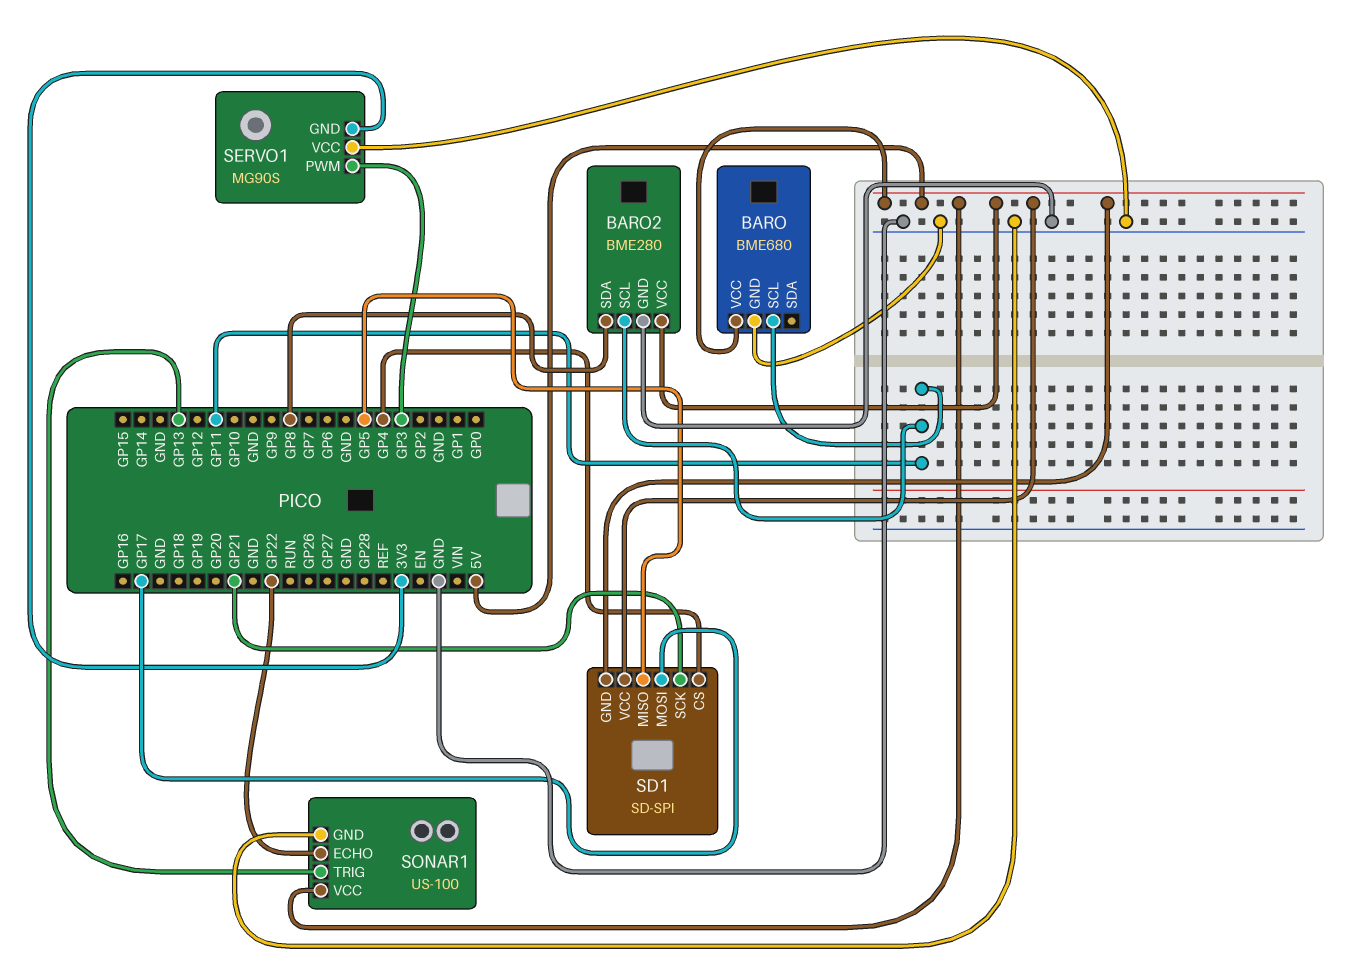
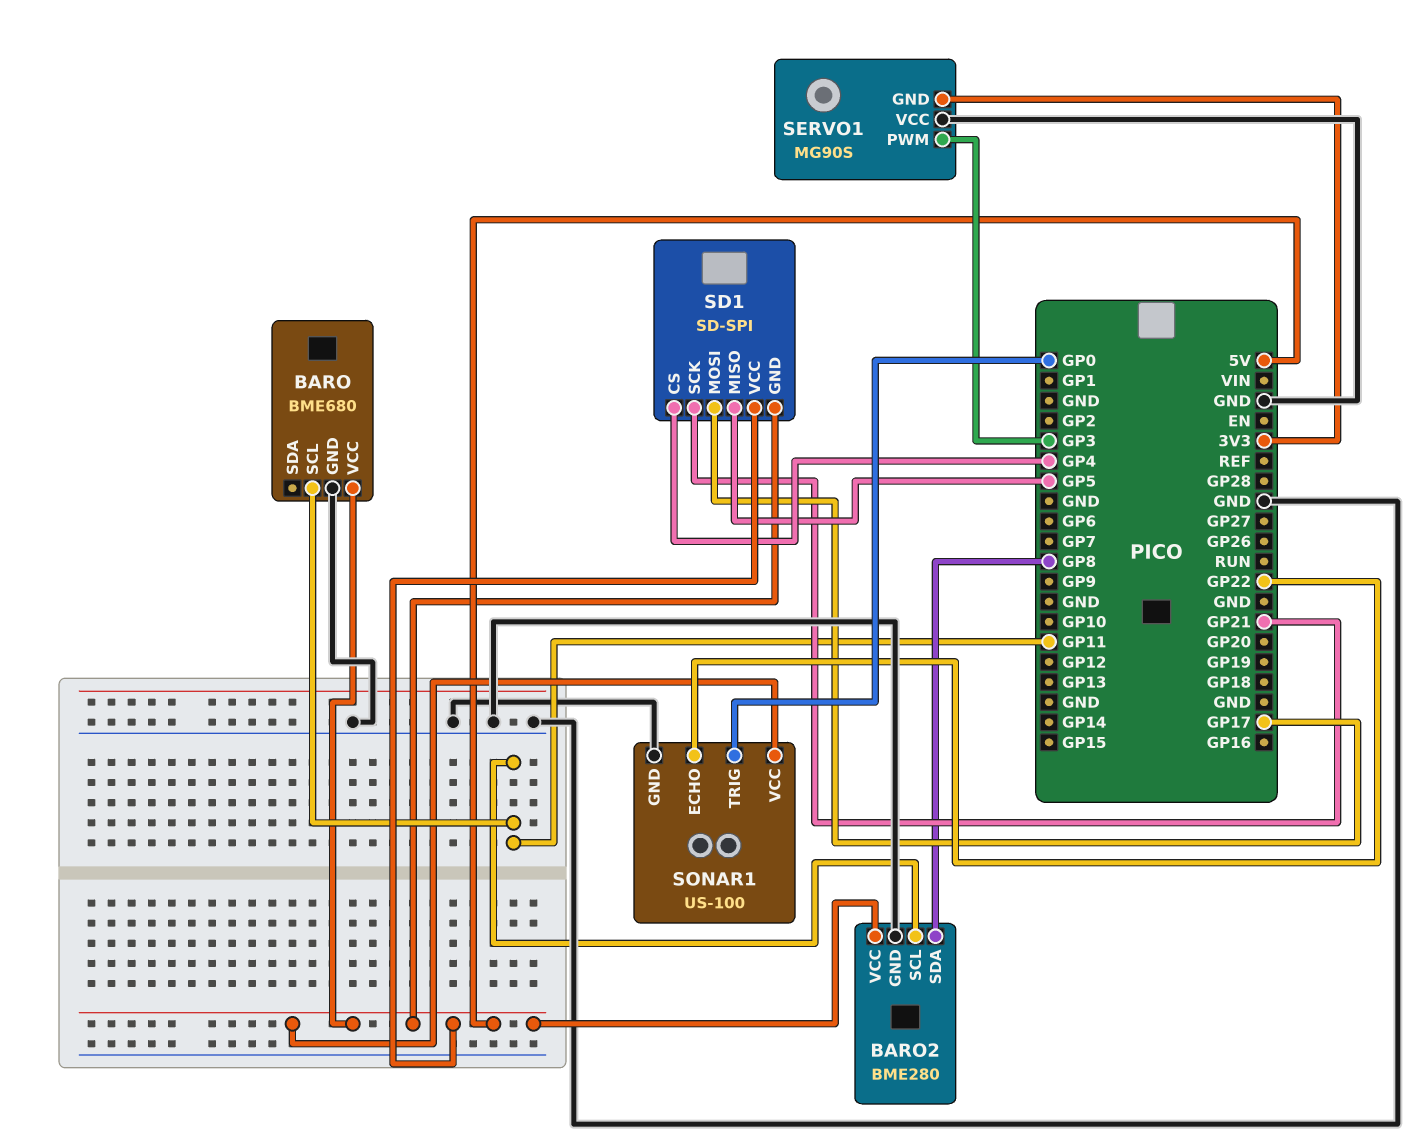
SONAR1 pin TRIG: GP13 -> GP0

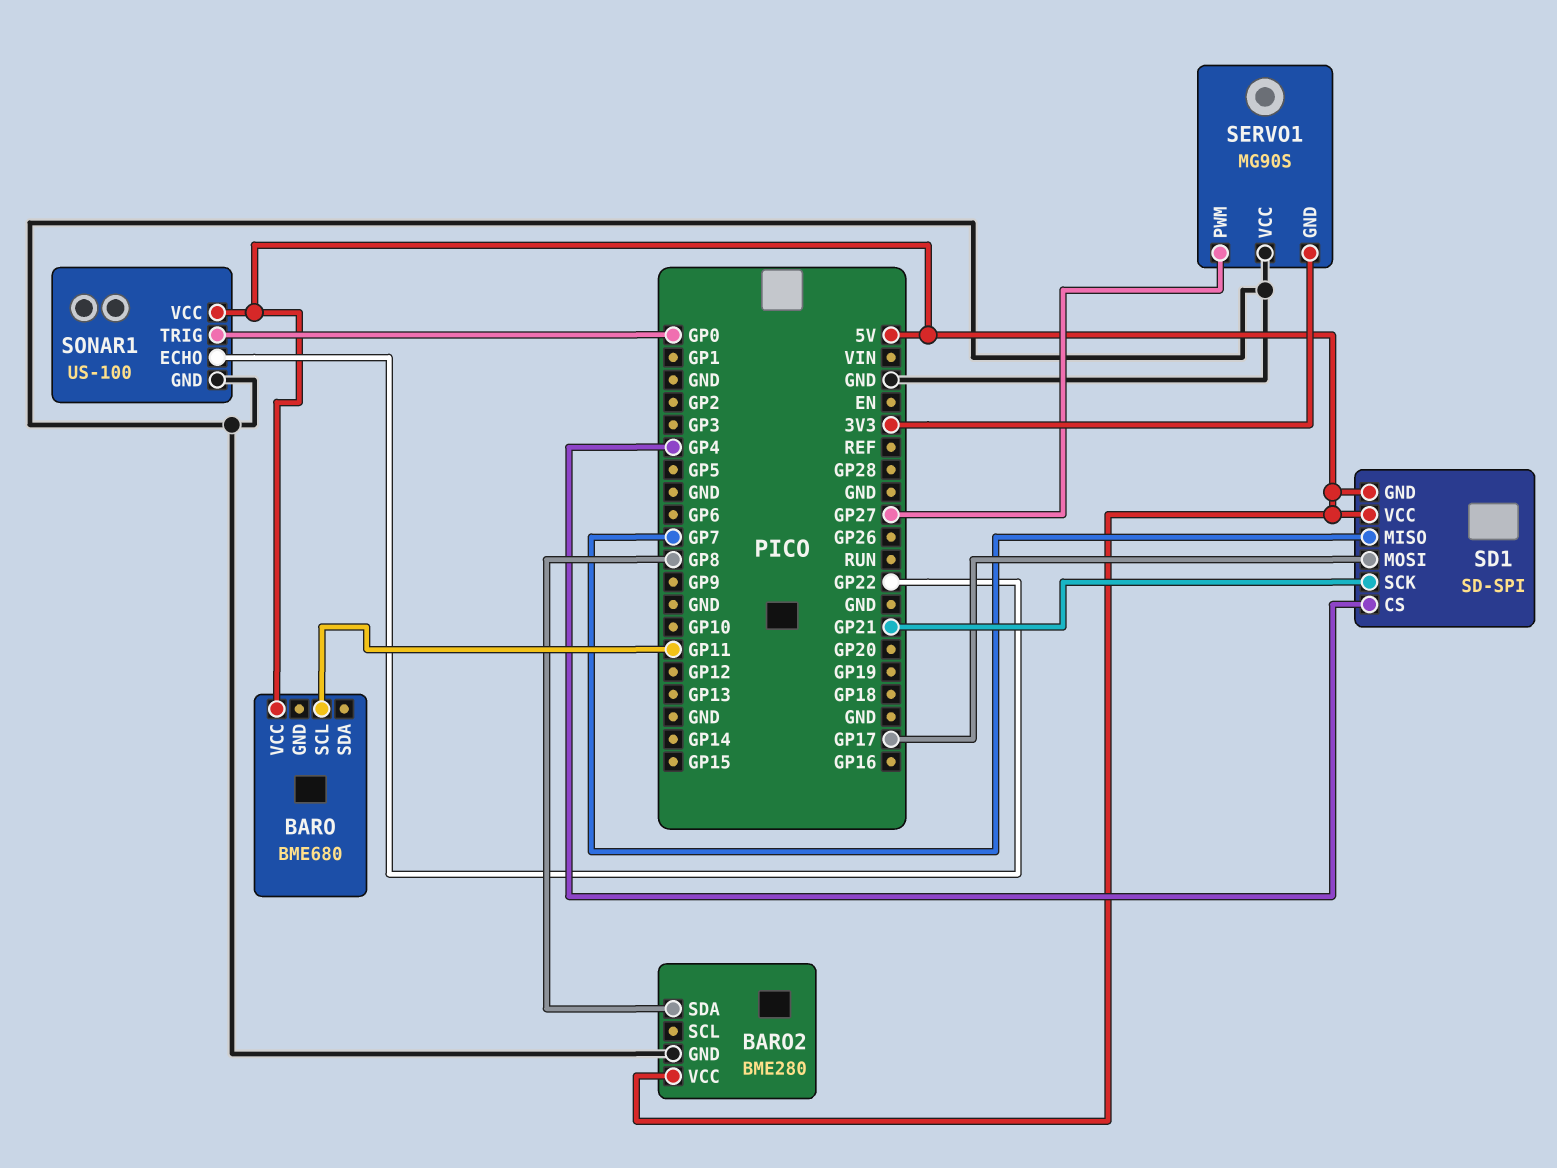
BARO pin GND: GND -> none
BARO2 pin SCL: GP11 -> none
SD1 pin MISO: GP5 -> GP7
SERVO1 pin PWM: GP3 -> GP27

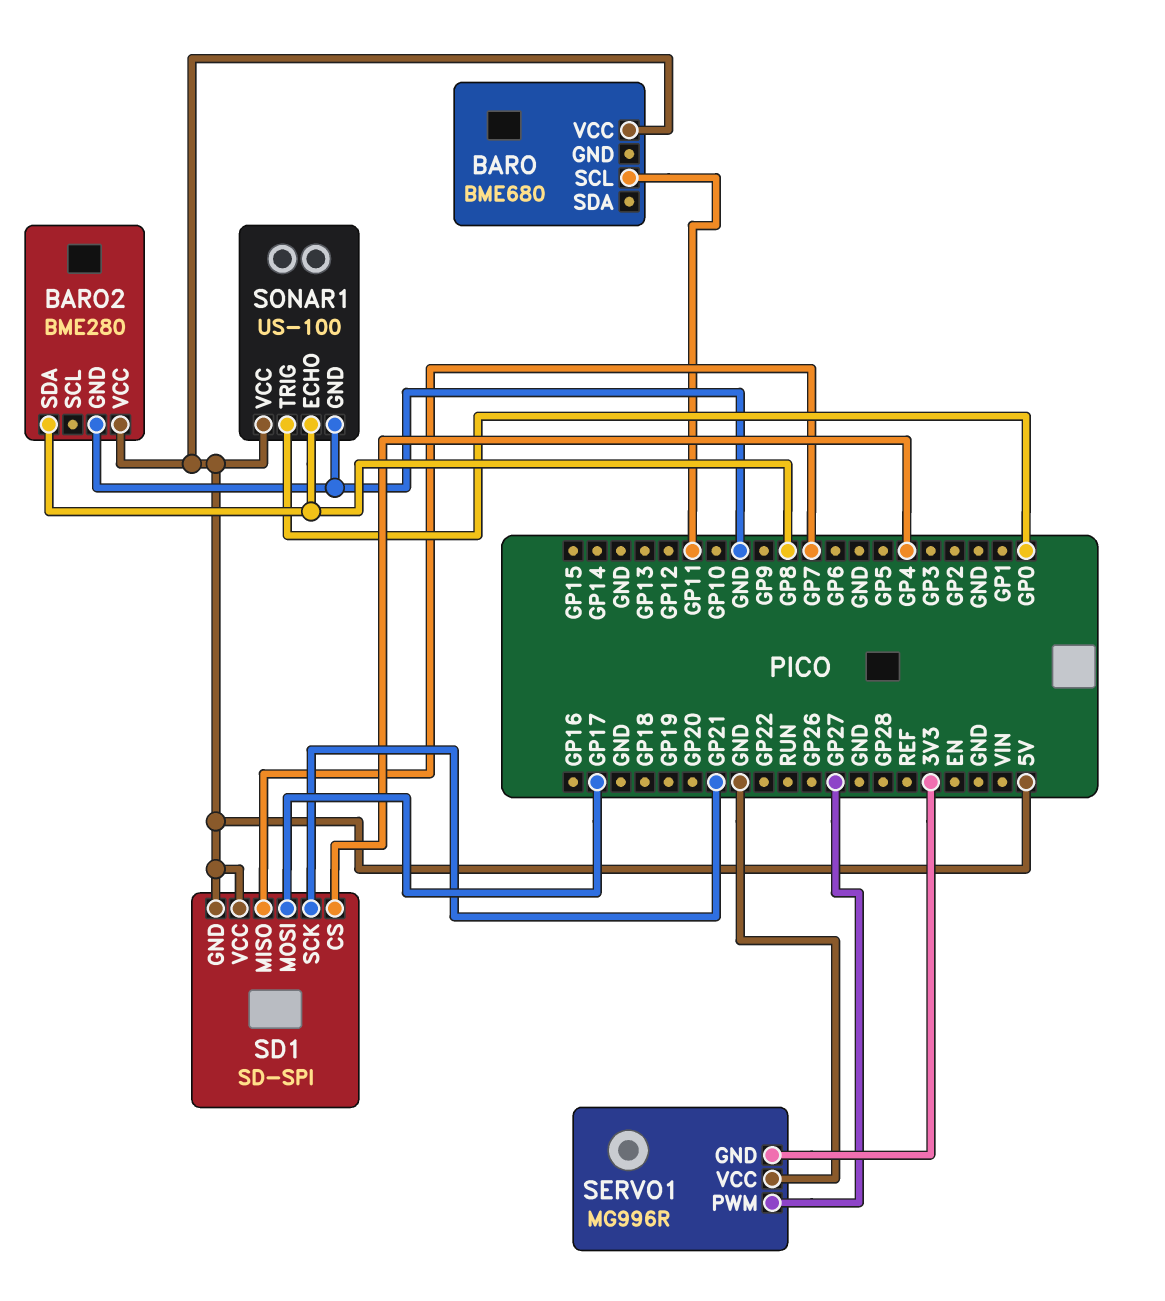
SERVO1: MG90S -> MG996R
SONAR1 pin ECHO: GP22 -> GP8

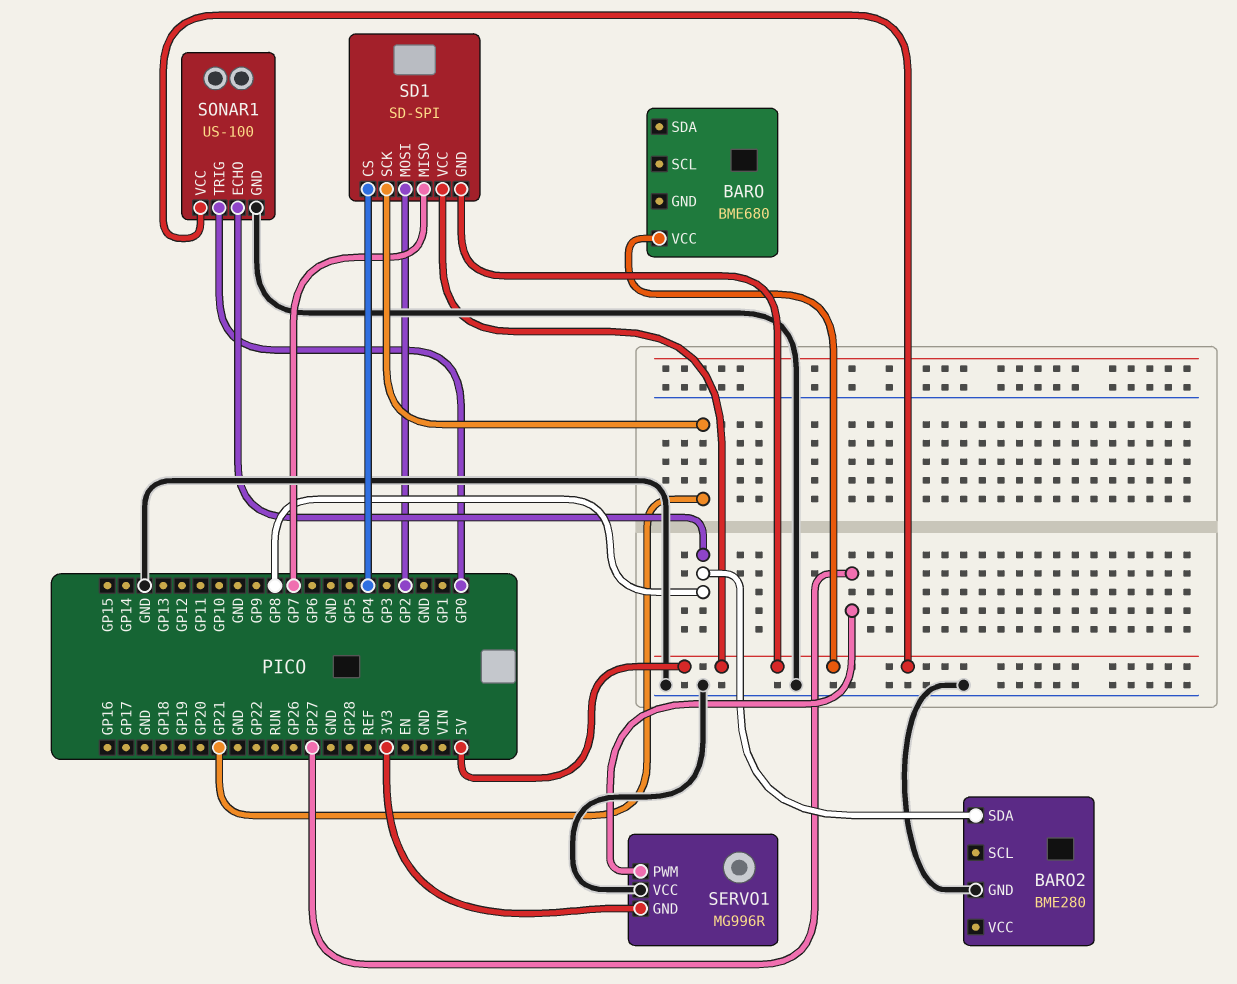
BARO pin SCL: GP11 -> none
BARO2 pin VCC: 5V -> none
SD1 pin MOSI: GP17 -> GP2

